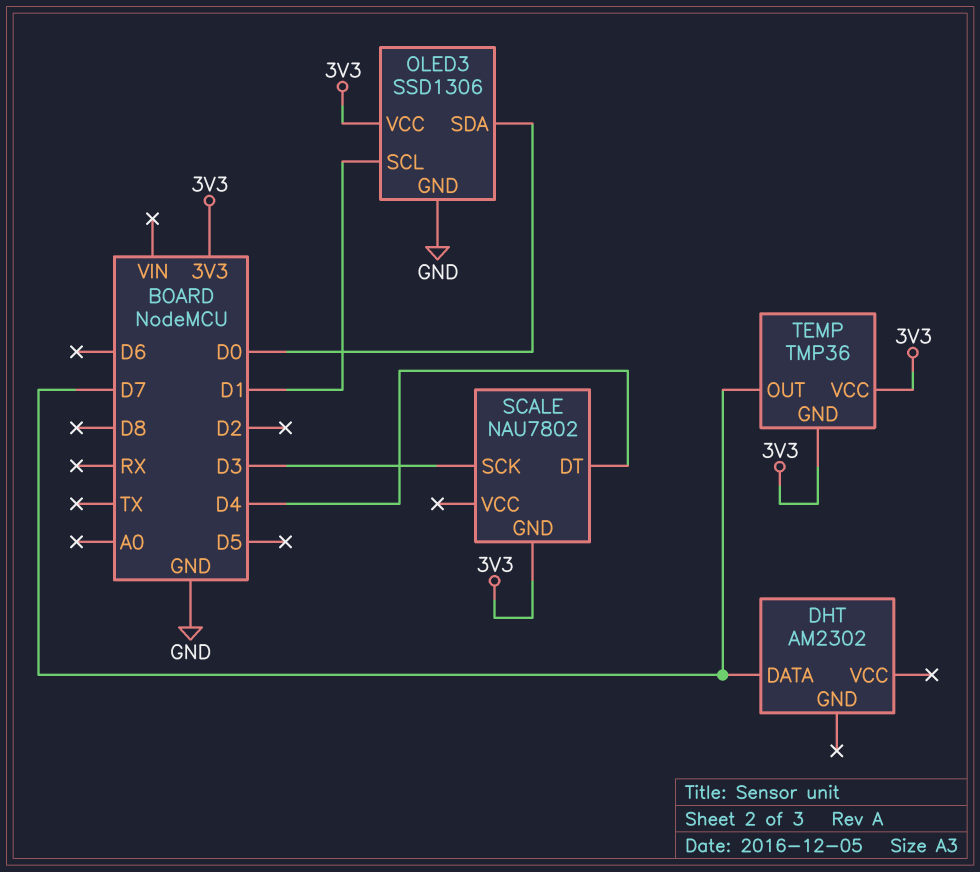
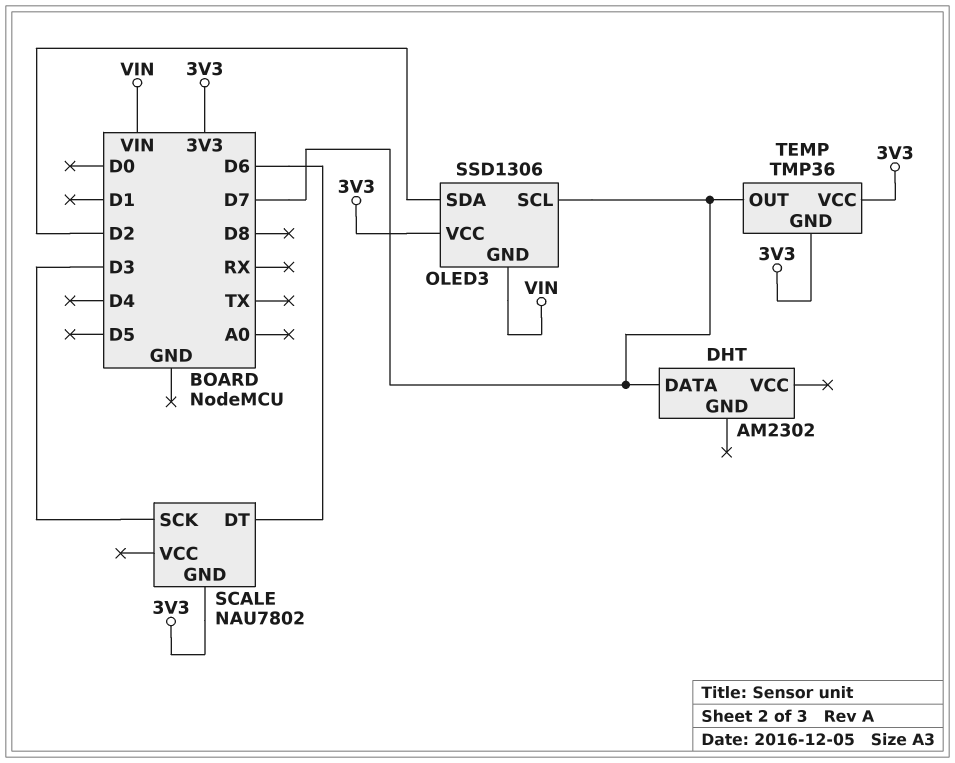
OLED3 pin GND: GND -> VIN
OLED3 pin SCL: D1 -> D7
OLED3 pin SDA: D0 -> D2
SCALE pin DT: D4 -> D6

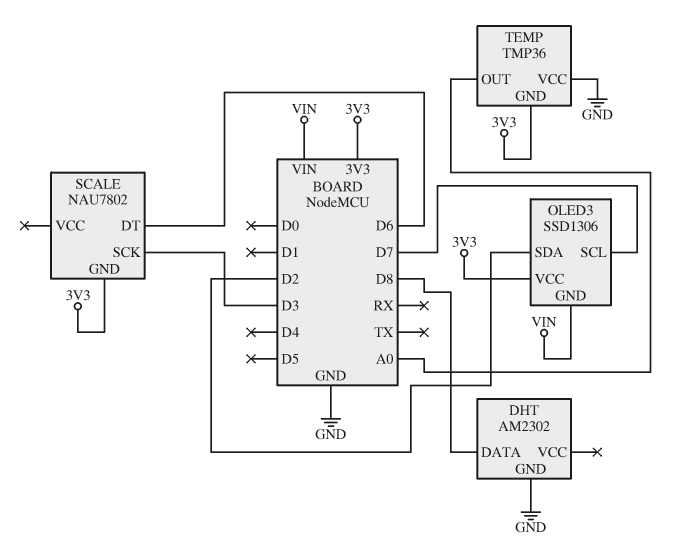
DHT pin DATA: D7 -> D8
DHT pin GND: none -> GND
TEMP pin OUT: D7 -> A0
TEMP pin VCC: 3V3 -> GND

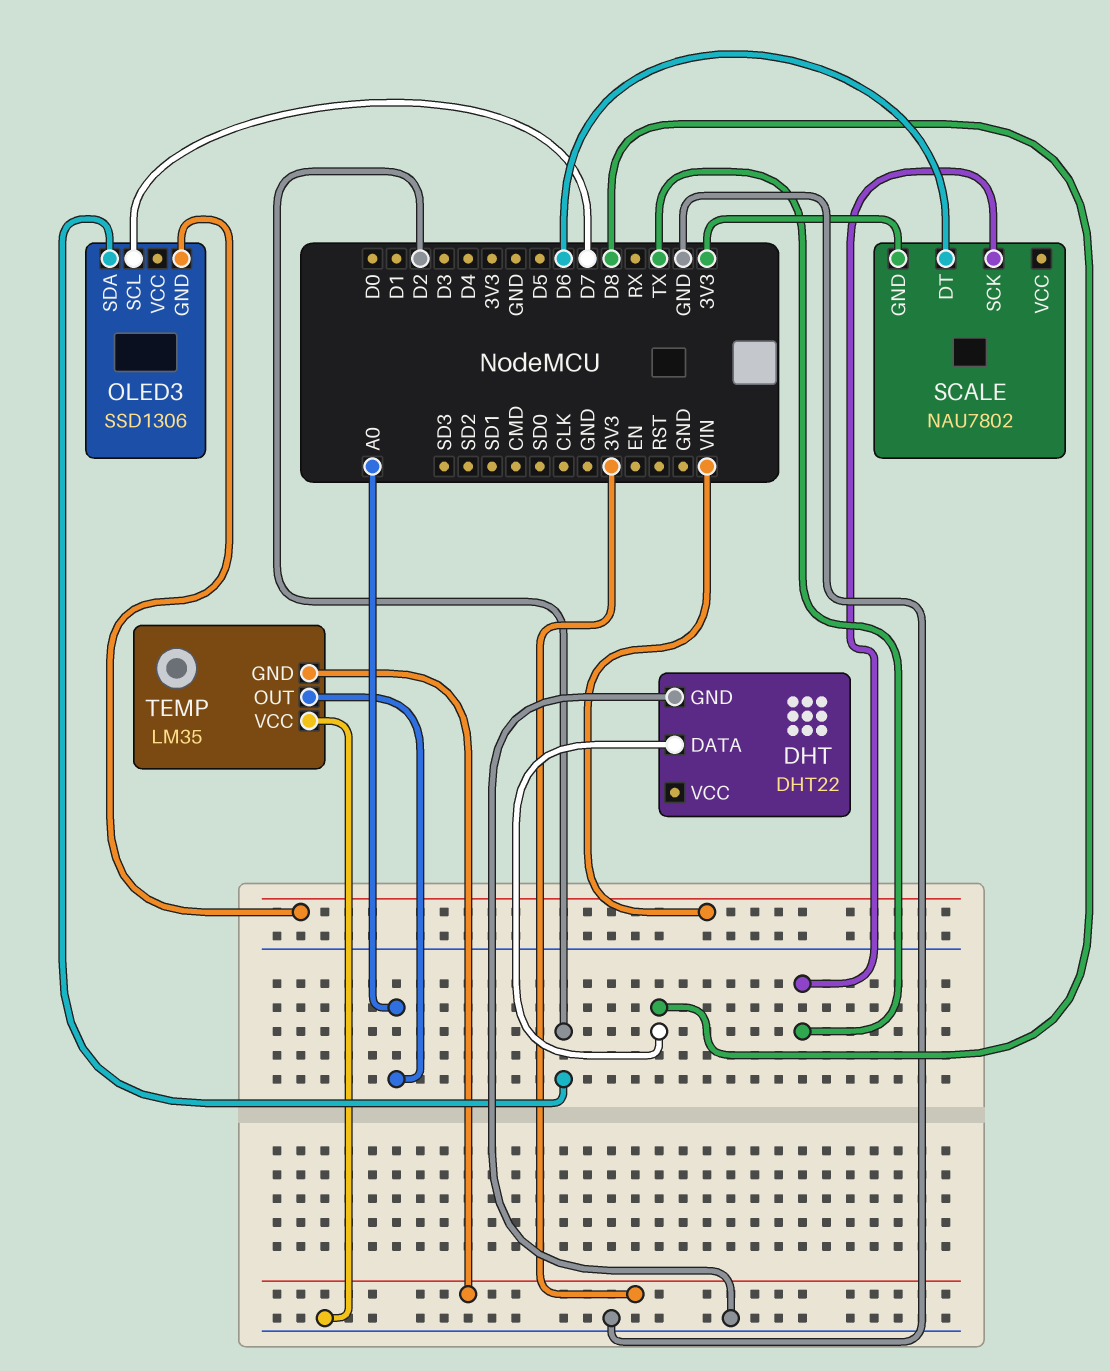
DHT: AM2302 -> DHT22
OLED3 pin VCC: 3V3 -> none
SCALE pin SCK: D3 -> TX
TEMP: TMP36 -> LM35

